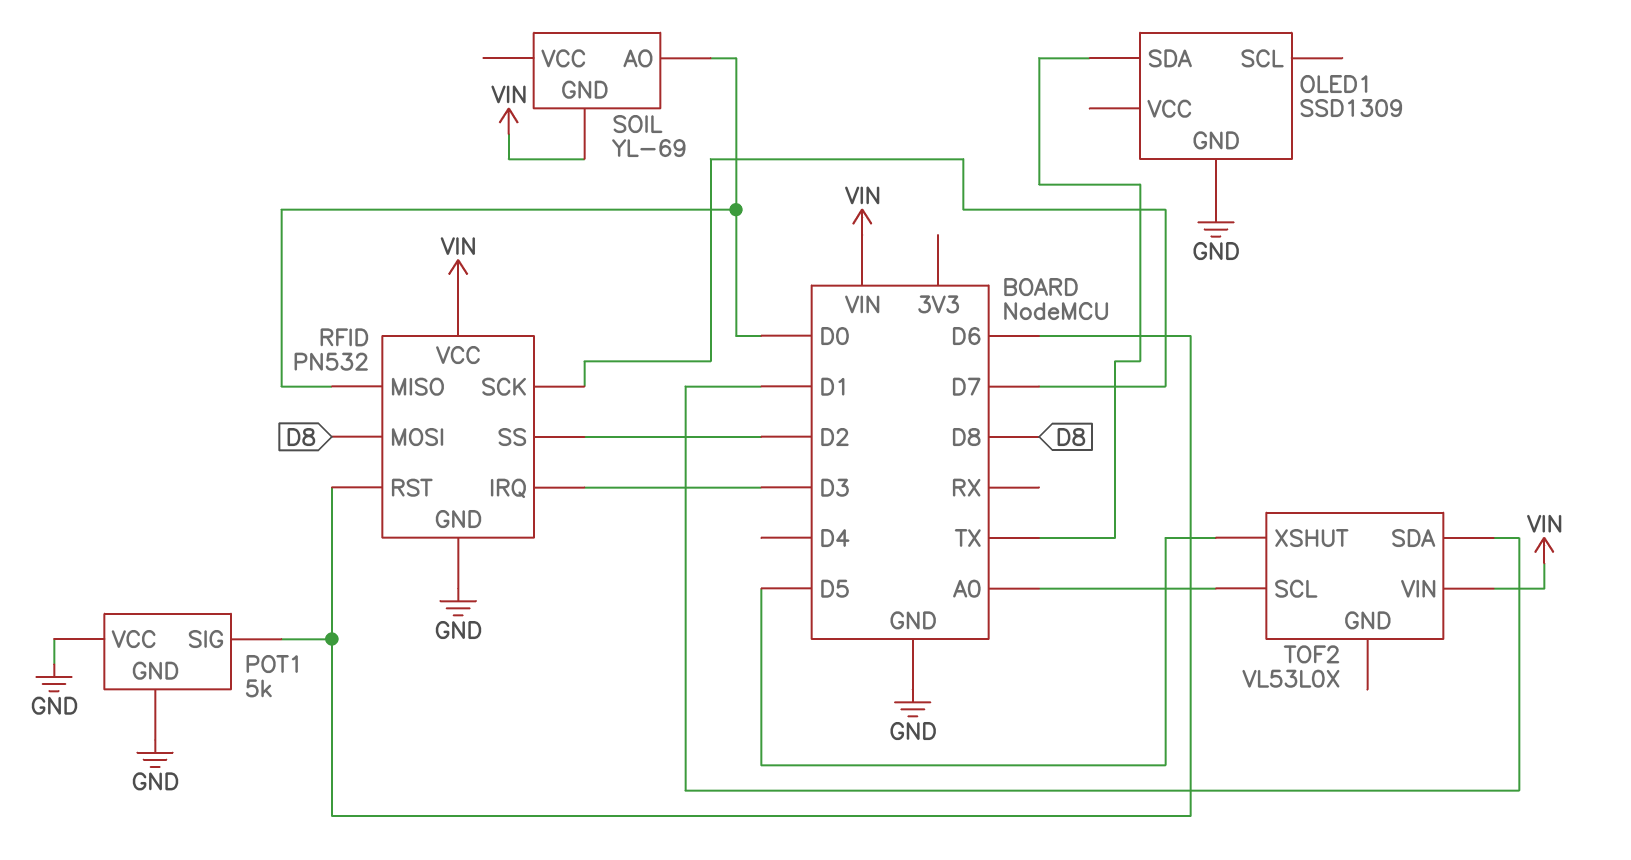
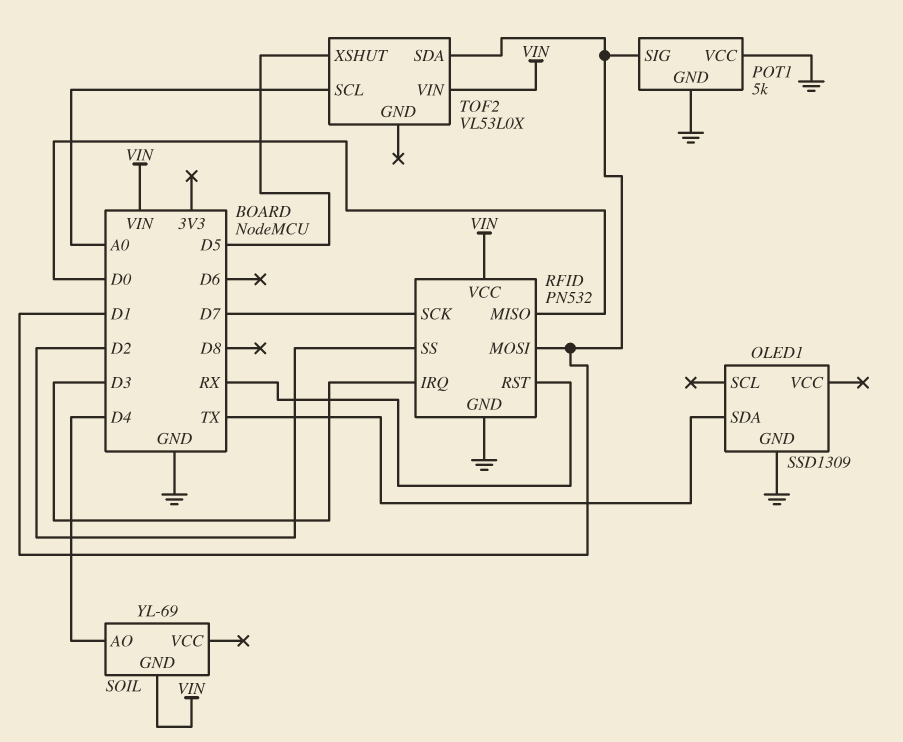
POT1 pin SIG: D6 -> D1
RFID pin MOSI: D8 -> D1
RFID pin RST: D6 -> RX
SOIL pin AO: D0 -> D4

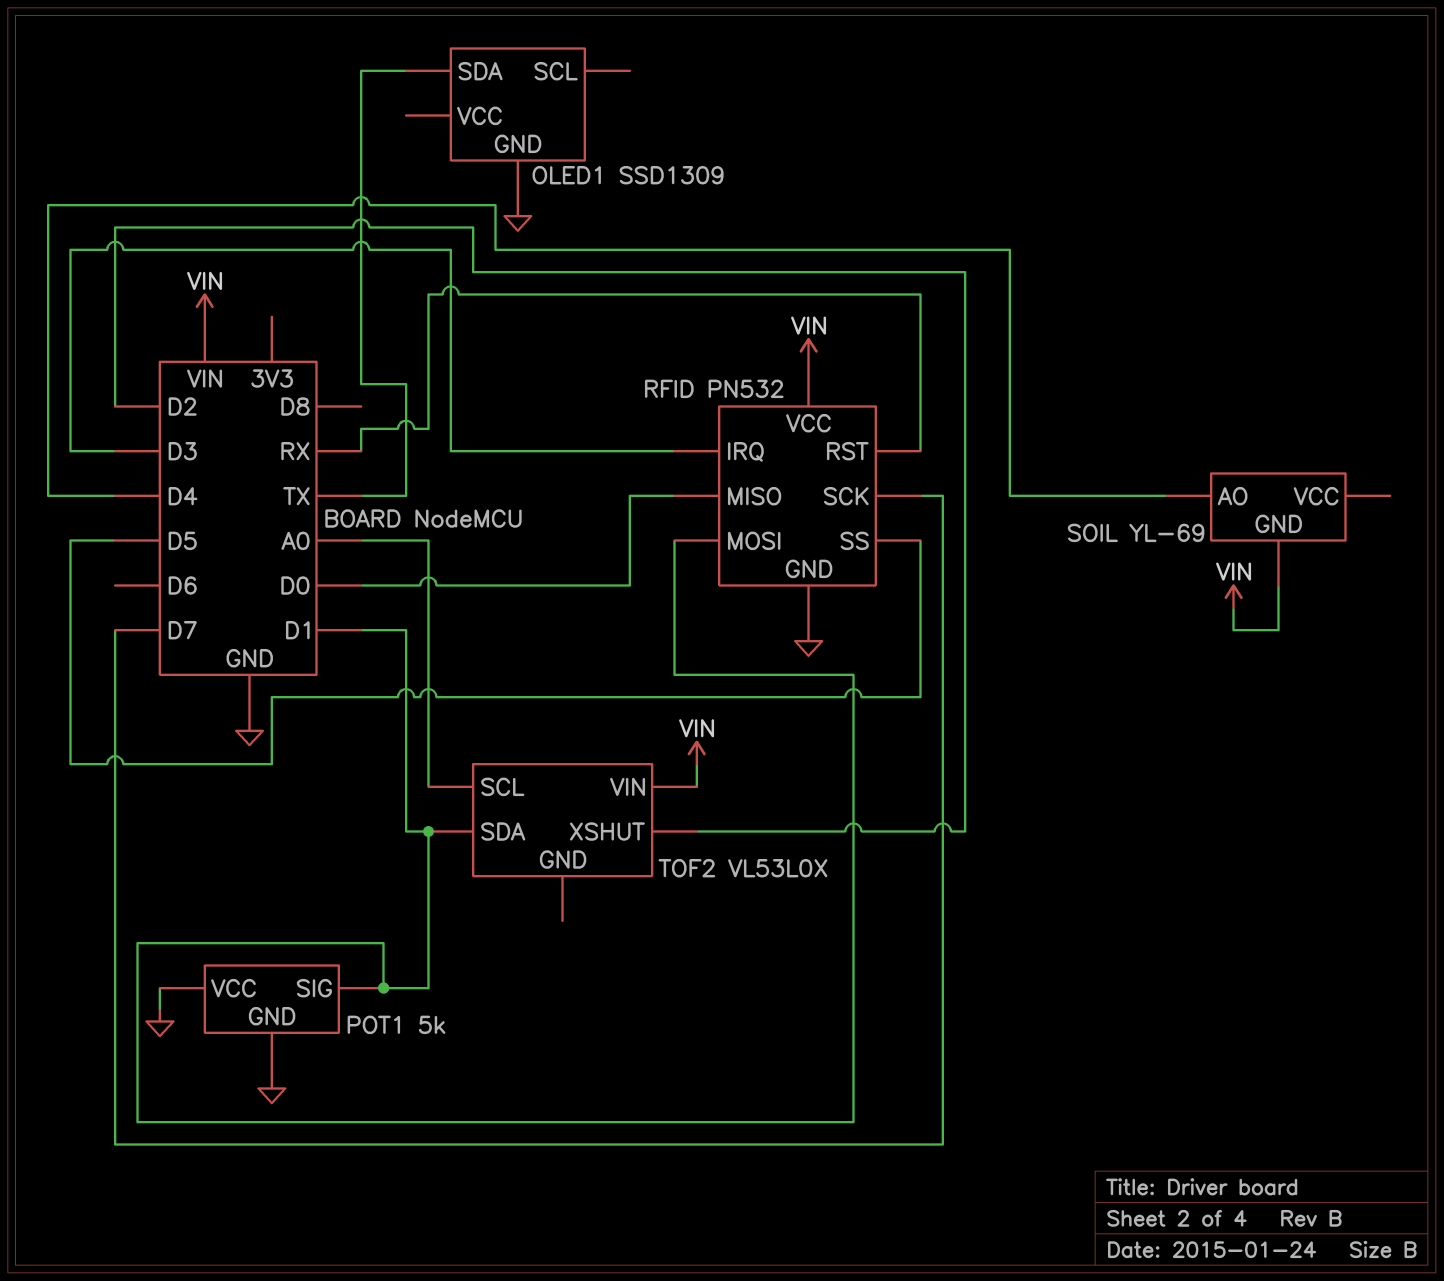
RFID pin SS: D2 -> D5
TOF2 pin XSHUT: D5 -> D2

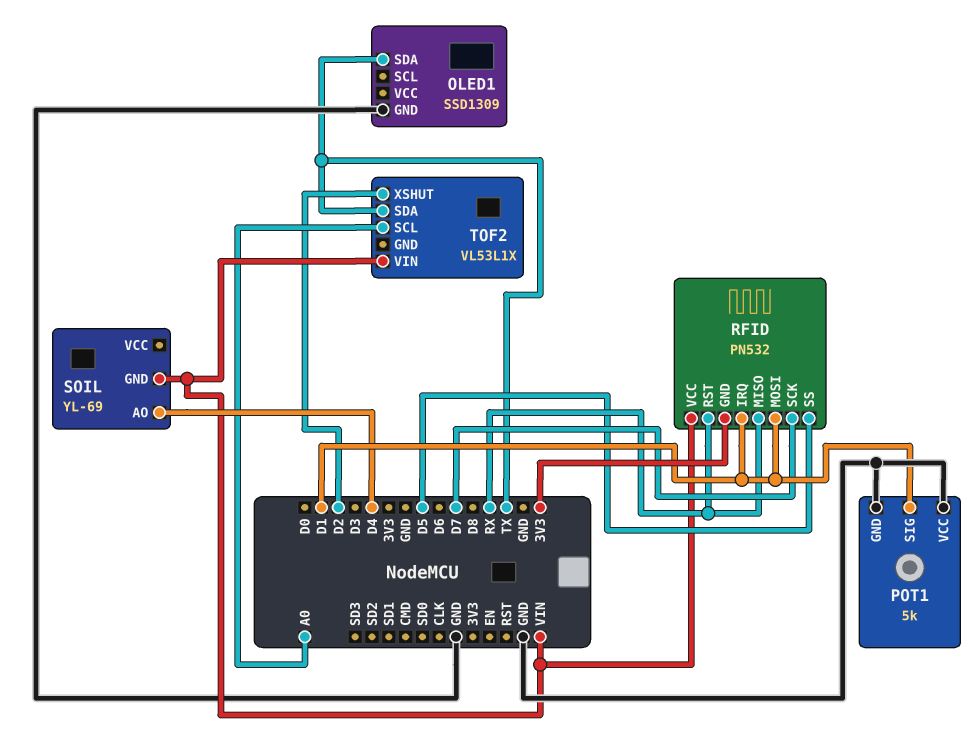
RFID pin GND: GND -> 3V3
RFID pin IRQ: D3 -> D1
RFID pin MISO: D0 -> RX
TOF2: VL53L0X -> VL53L1X
TOF2 pin SDA: D1 -> TX

